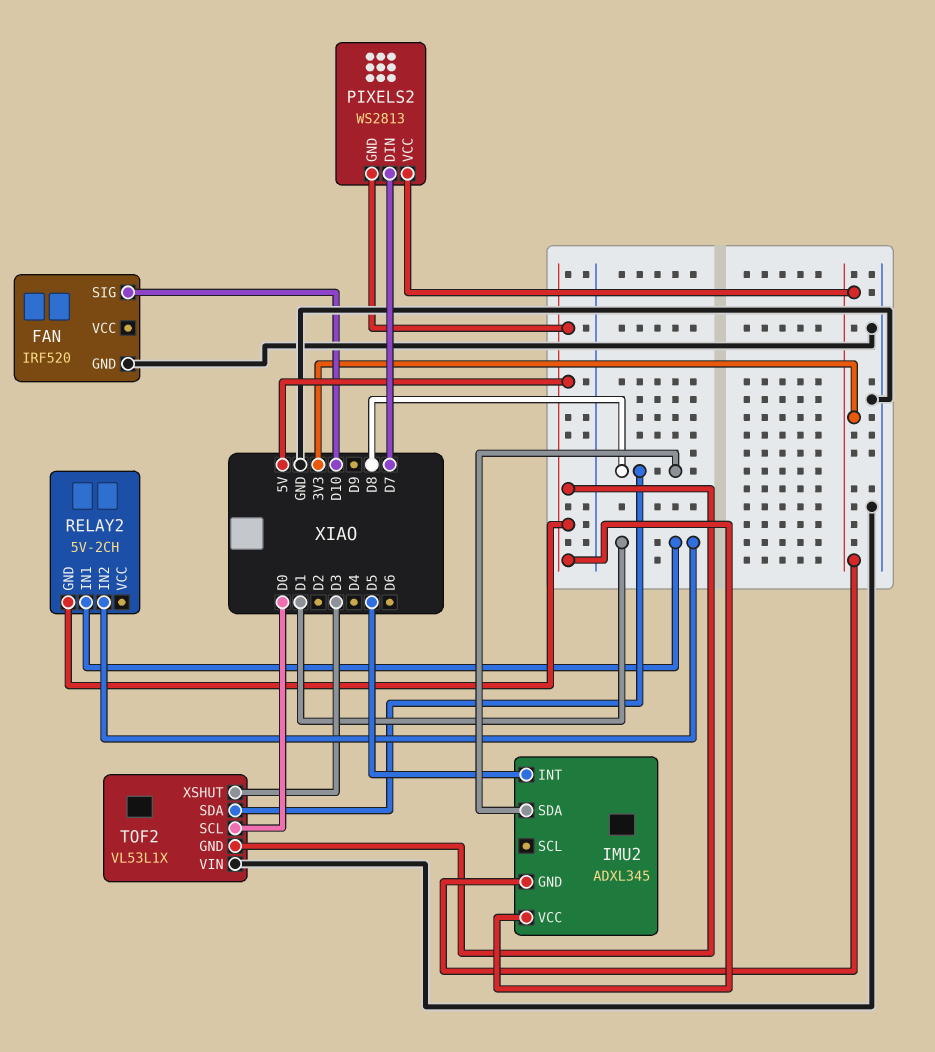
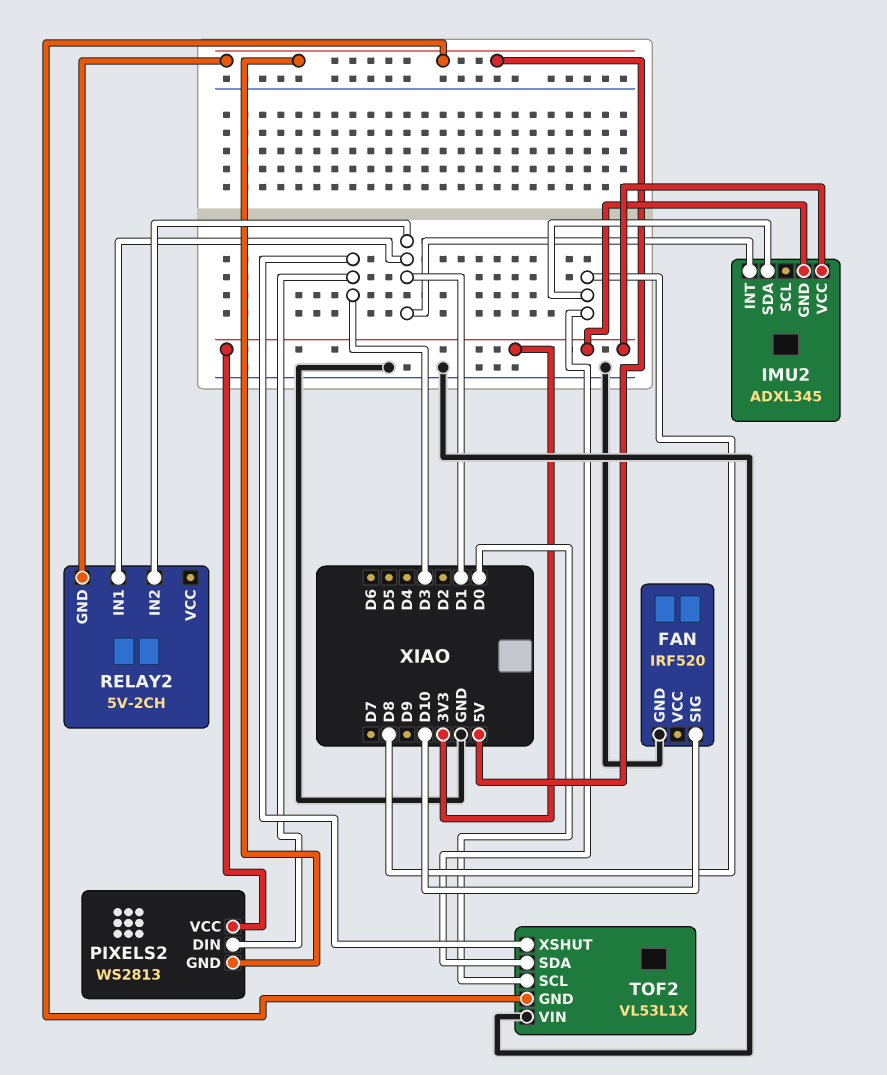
IMU2 pin INT: D5 -> D1
IMU2 pin VCC: 5V -> 3V3
PIXELS2 pin DIN: D7 -> D3

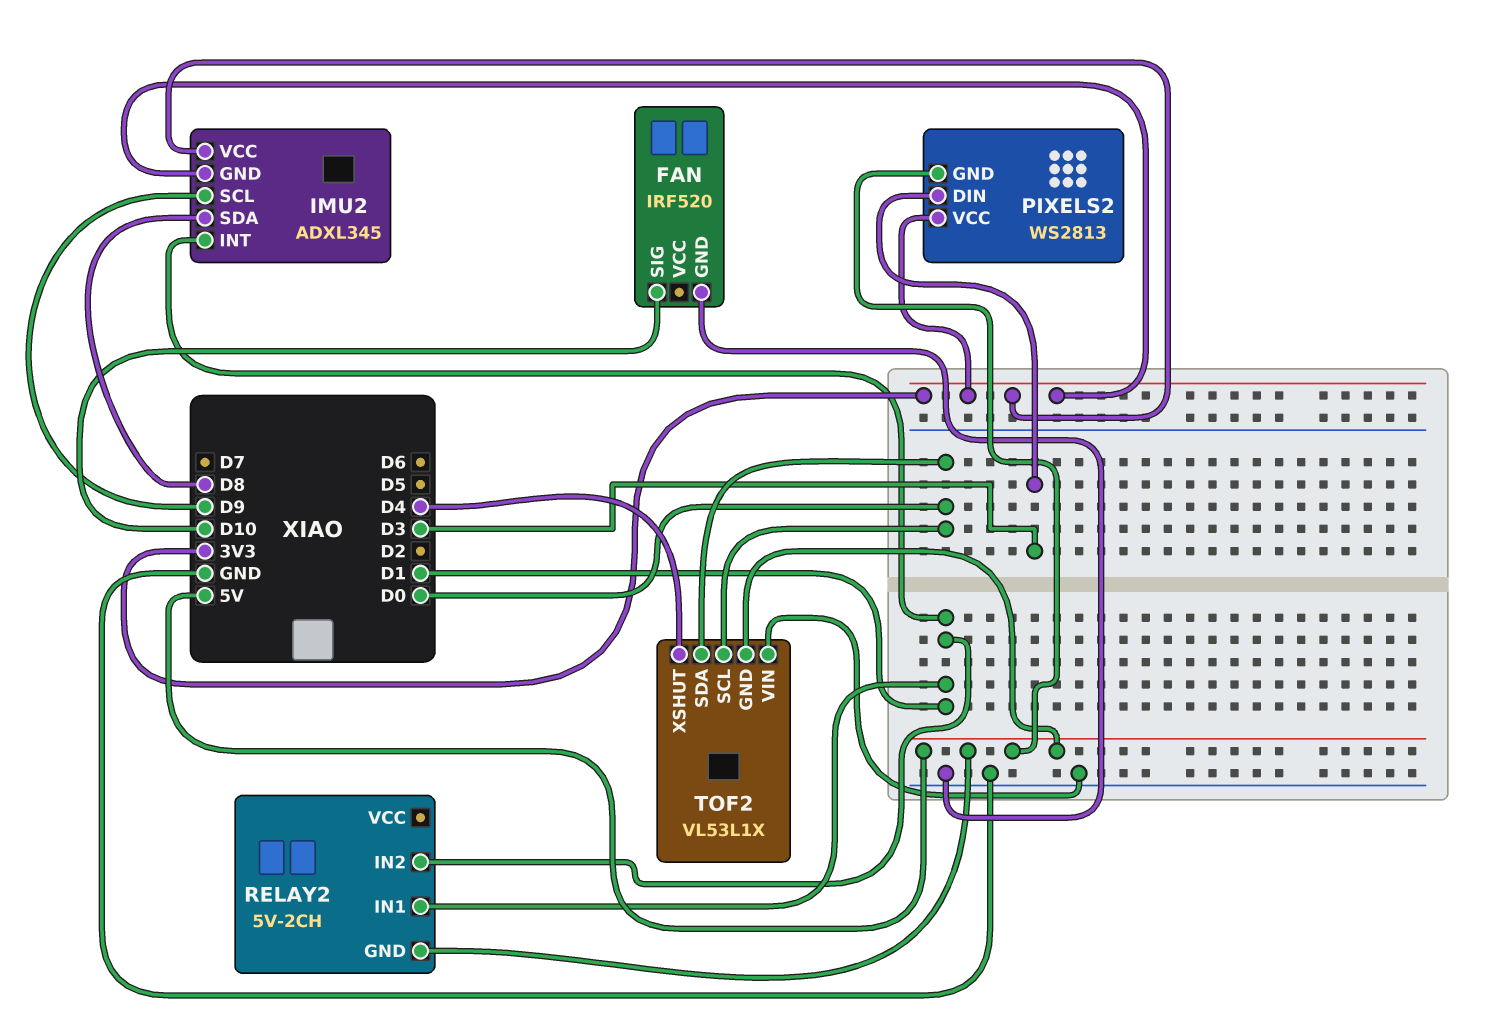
IMU2 pin SCL: none -> D9
TOF2 pin SDA: D8 -> D0
TOF2 pin XSHUT: D3 -> D4

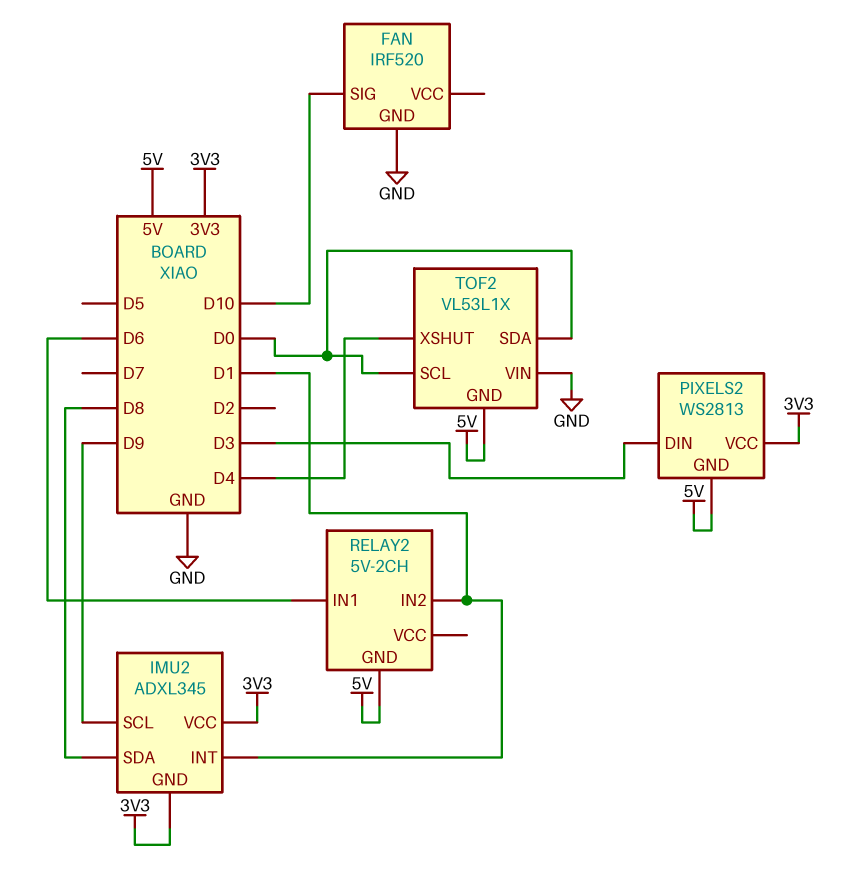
RELAY2 pin IN1: D1 -> D6

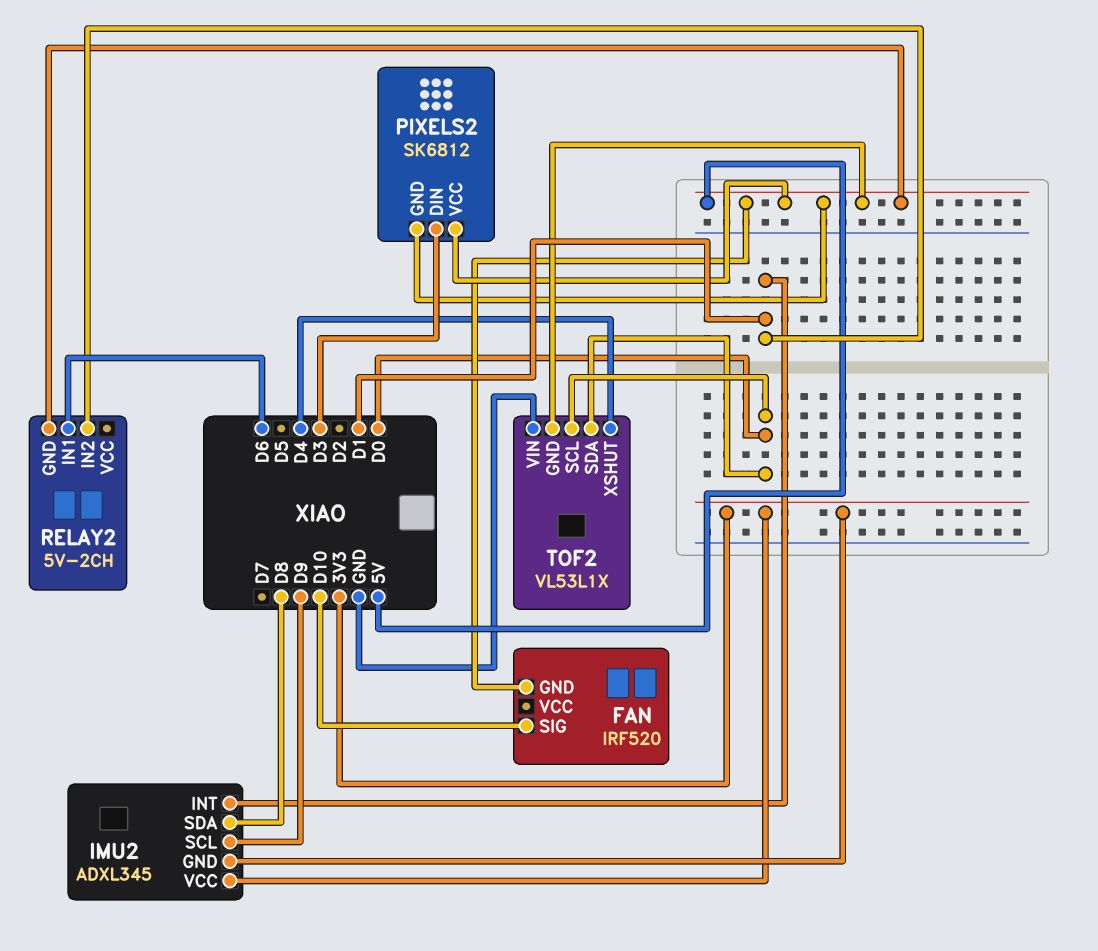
FAN pin GND: GND -> 5V
PIXELS2: WS2813 -> SK6812
PIXELS2 pin VCC: 3V3 -> 5V

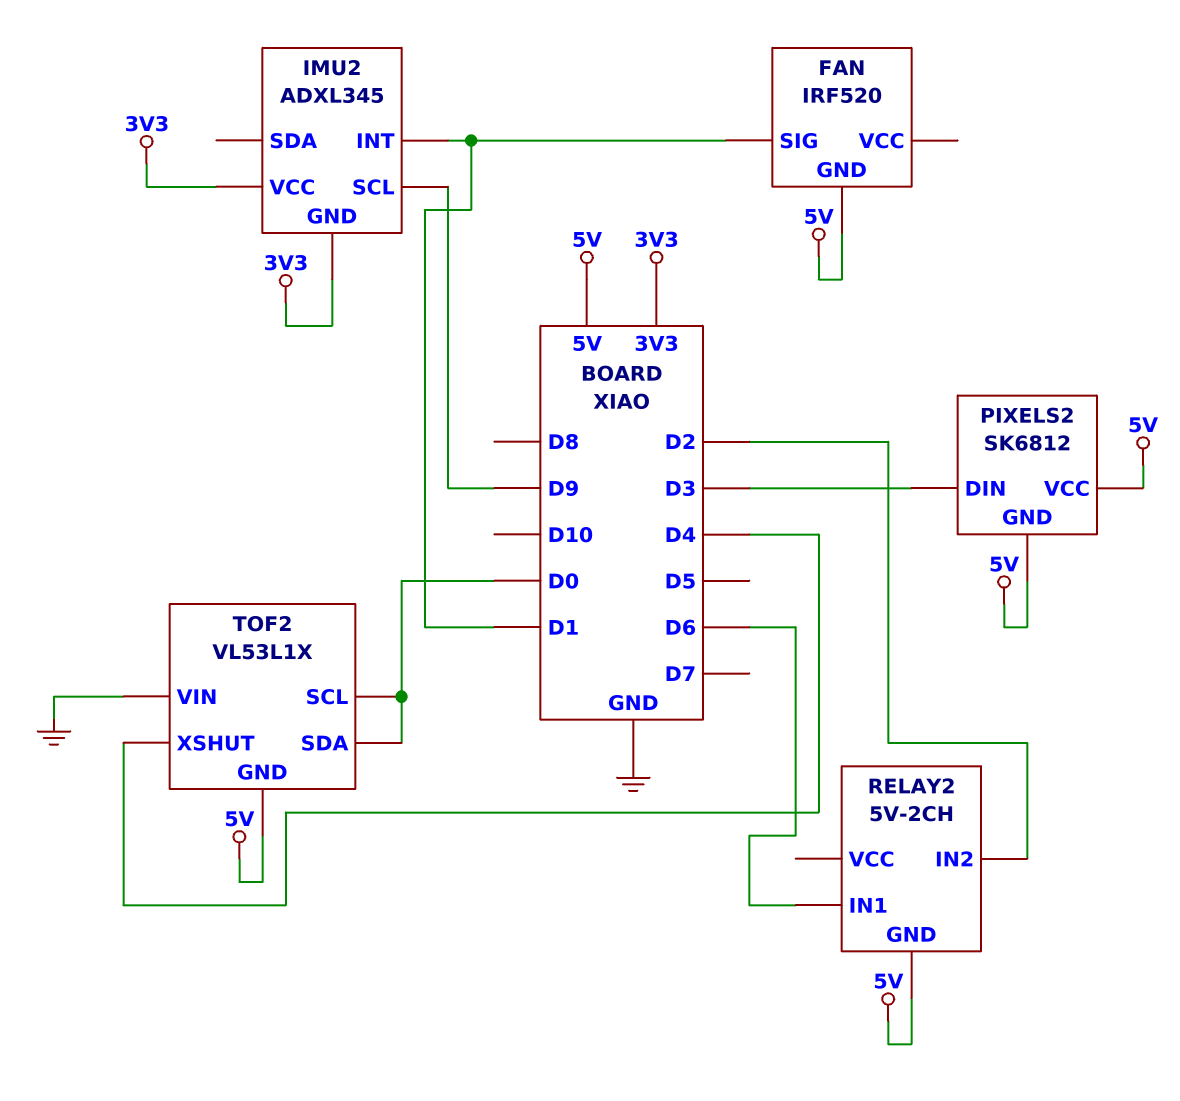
FAN pin SIG: D10 -> D1
IMU2 pin SDA: D8 -> none
RELAY2 pin IN2: D1 -> D2

